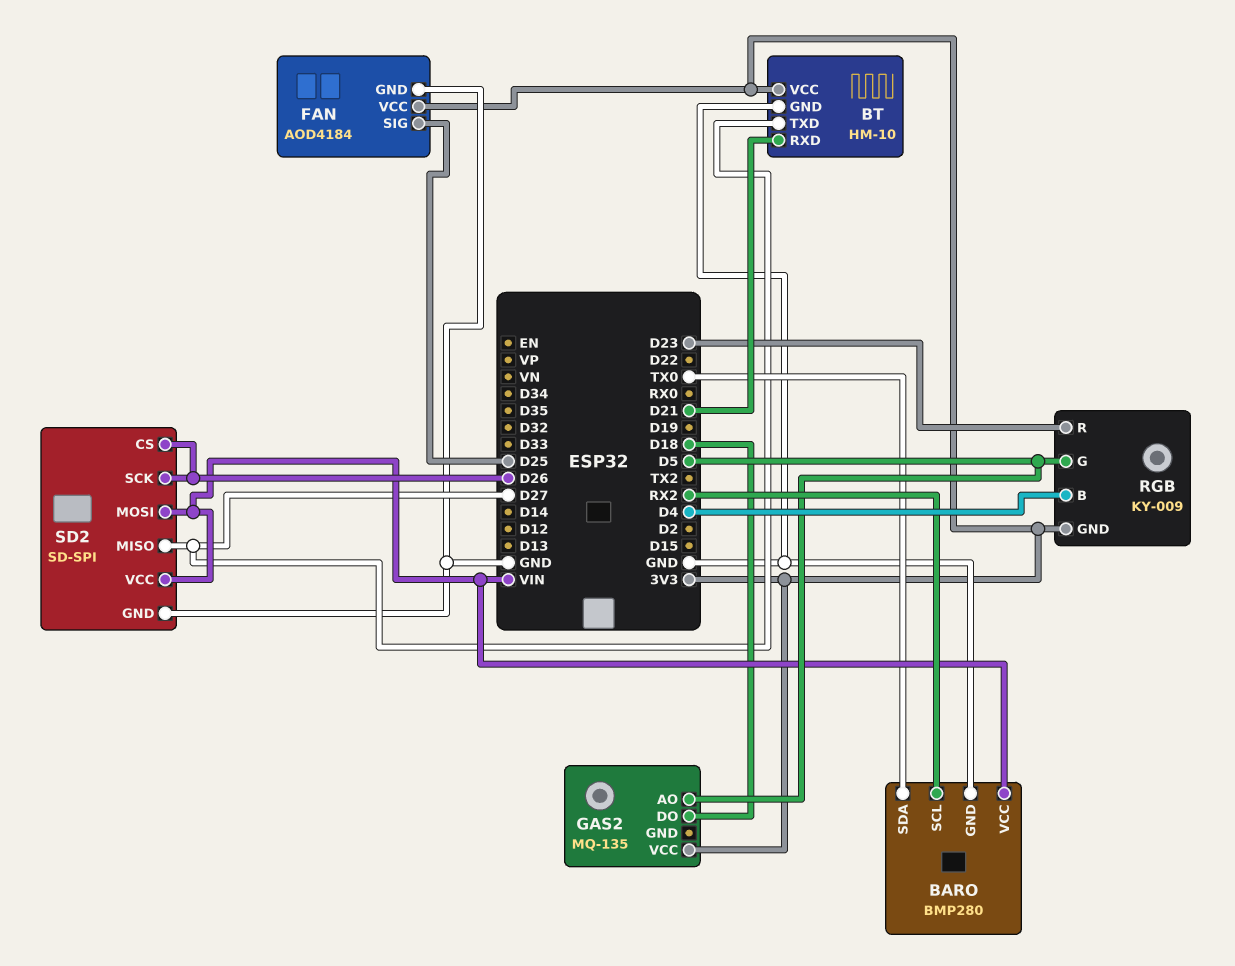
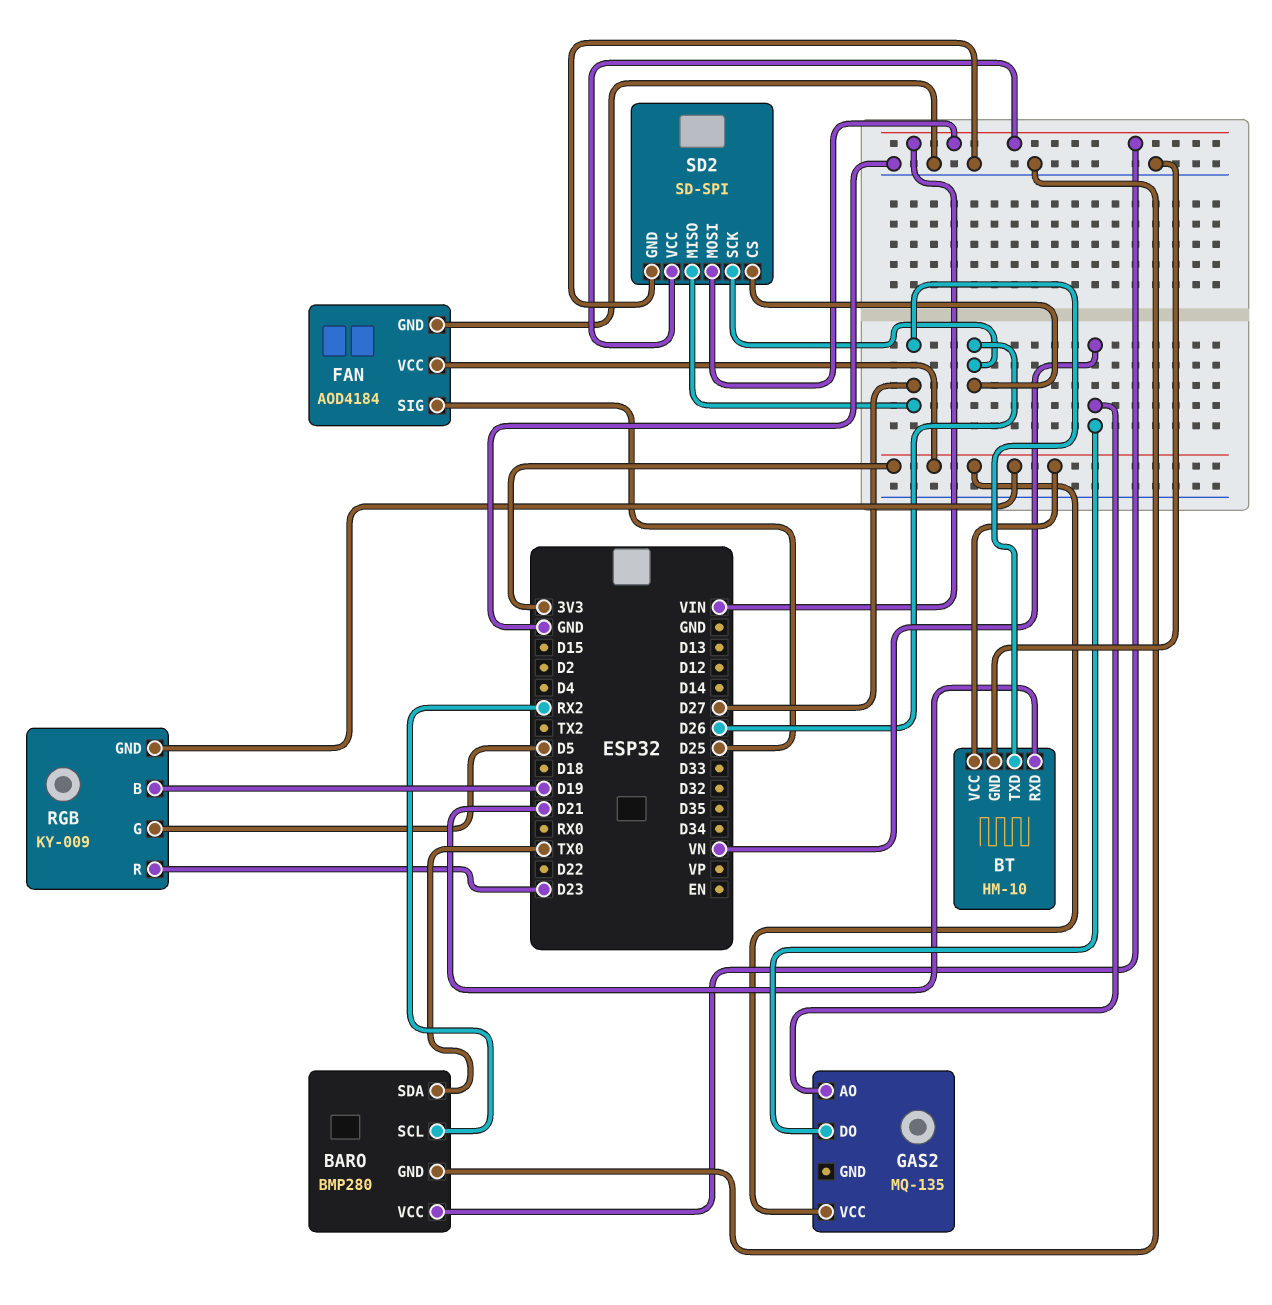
GAS2 pin AO: D5 -> VN
GAS2 pin DO: D18 -> VN
RGB pin B: D4 -> D19

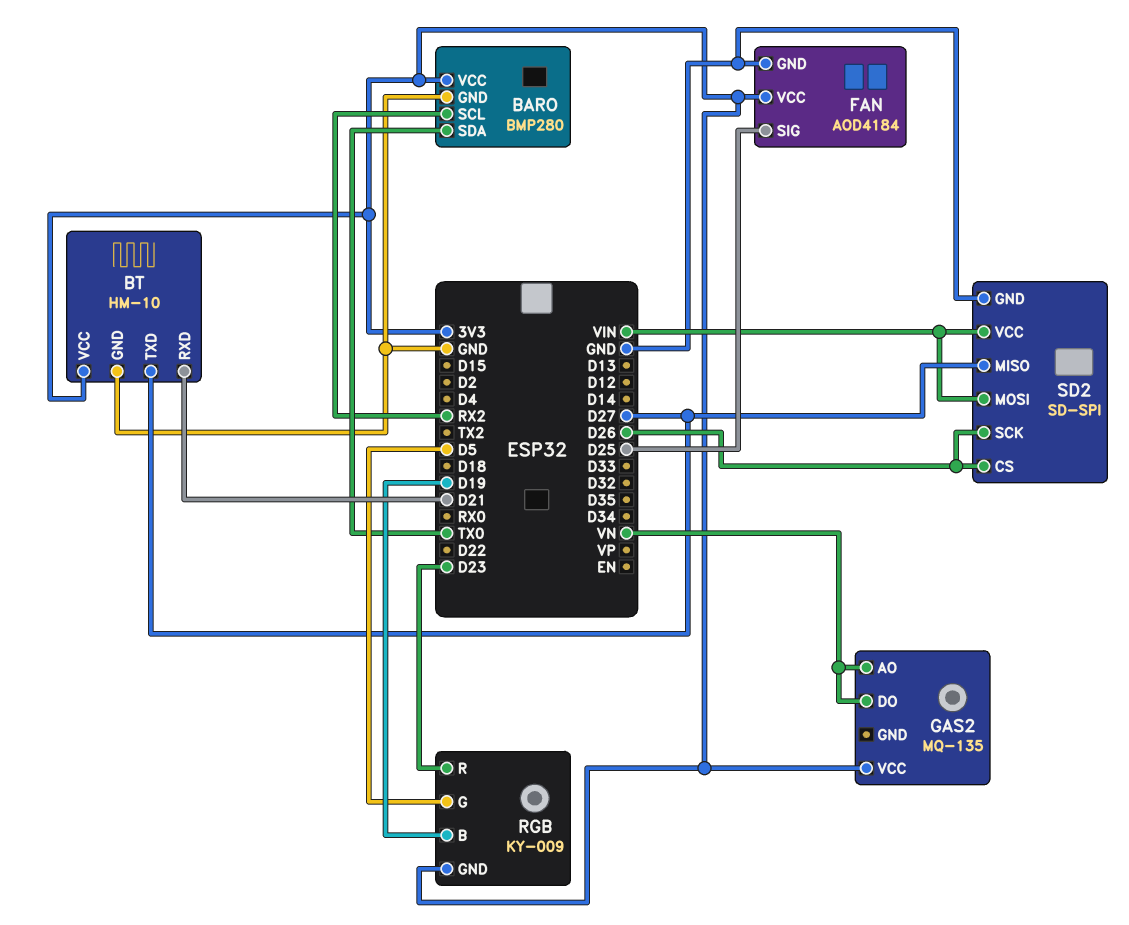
BARO pin VCC: VIN -> 3V3

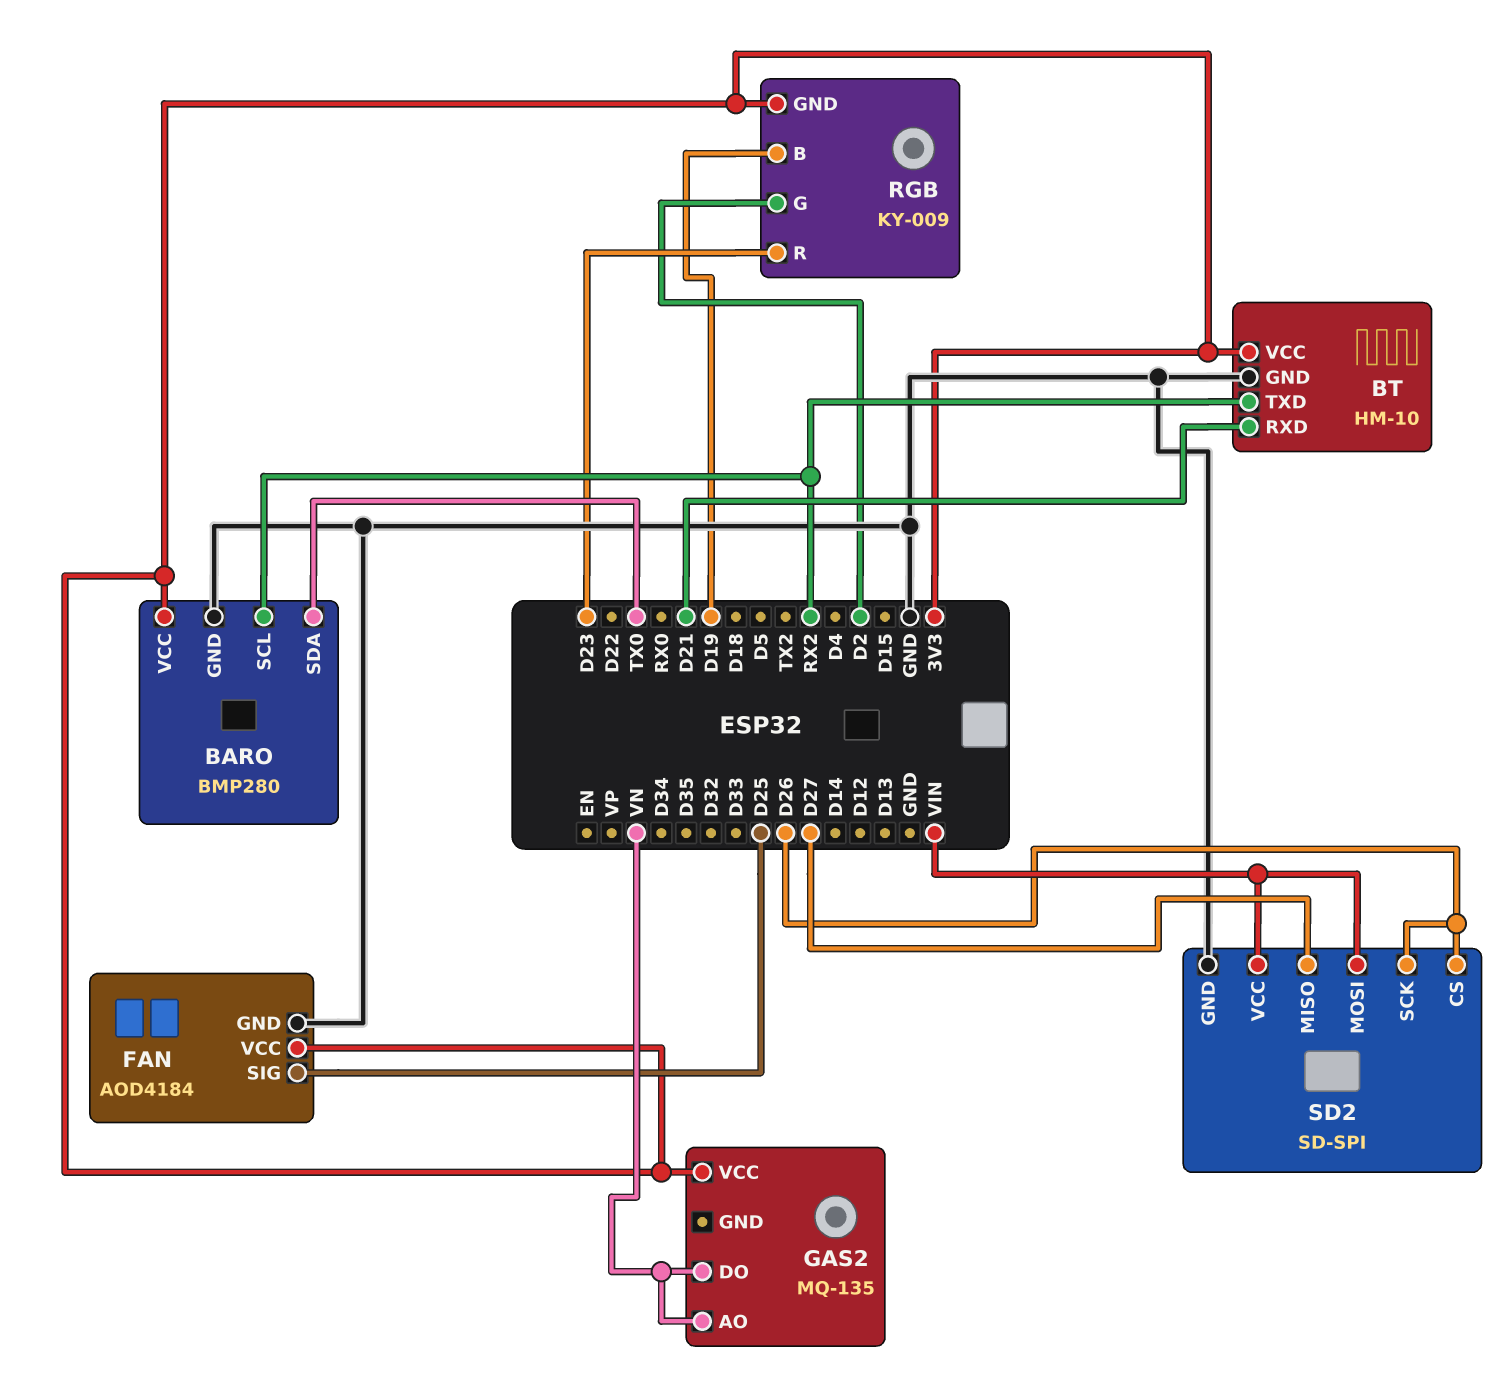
BT pin TXD: D27 -> RX2
RGB pin G: D5 -> D2

